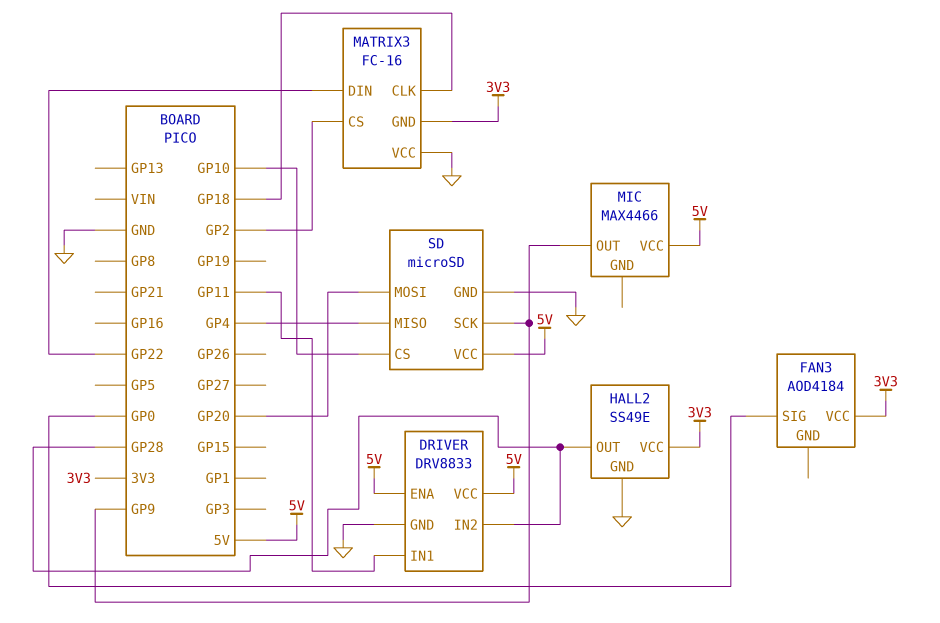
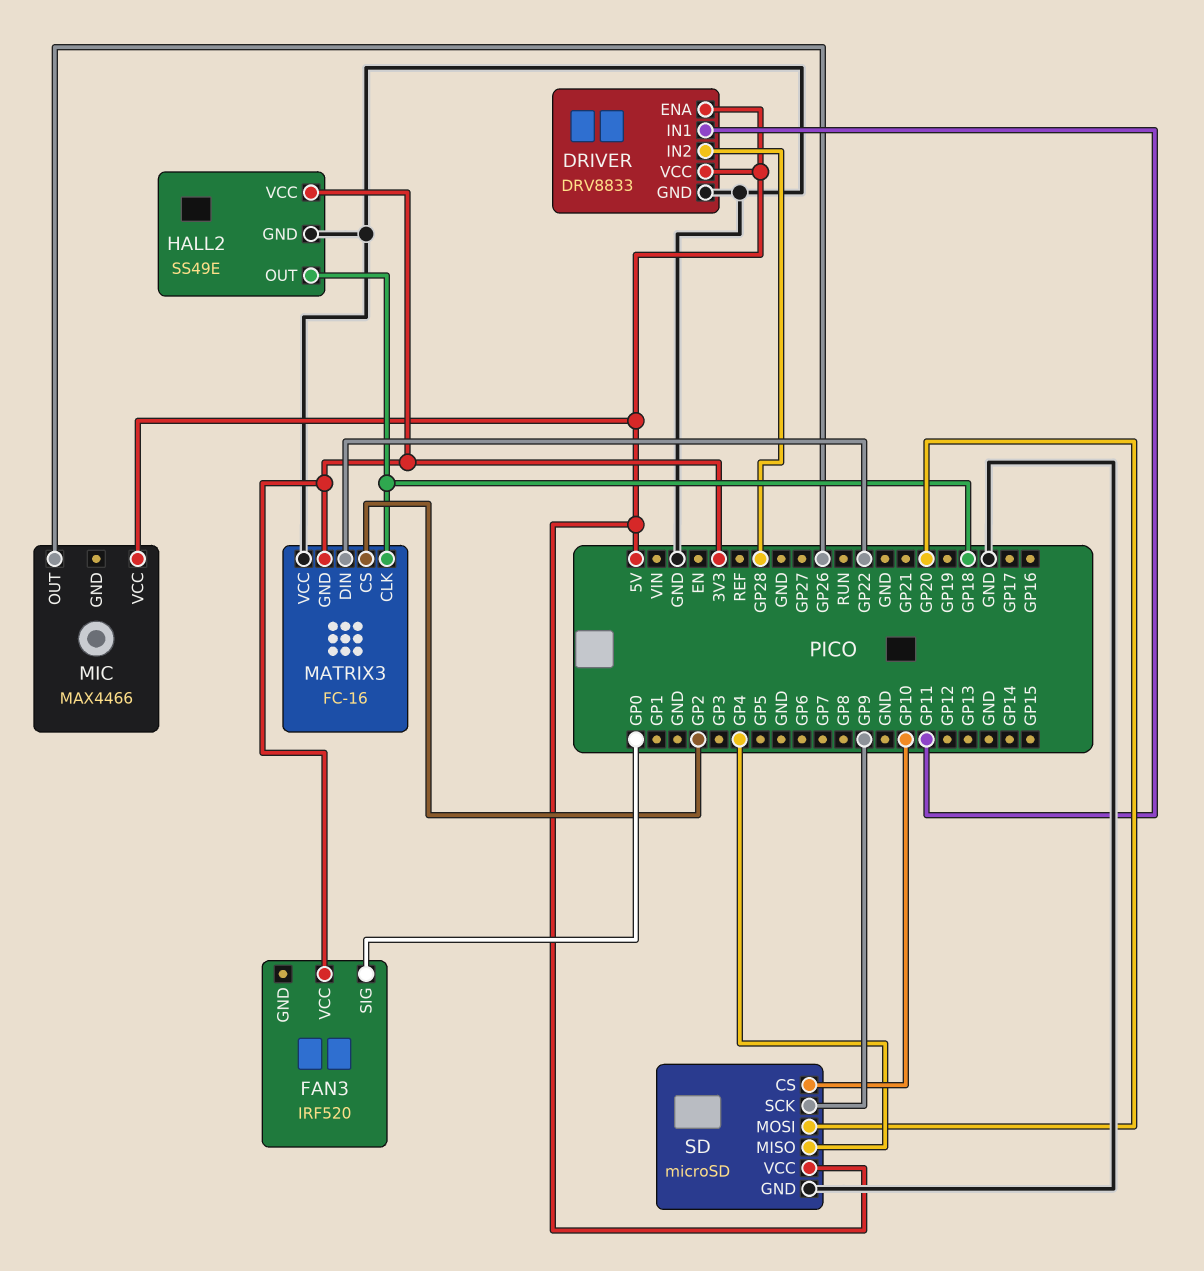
FAN3: AOD4184 -> IRF520
HALL2 pin OUT: GP28 -> GP18
MIC pin OUT: GP9 -> GP26

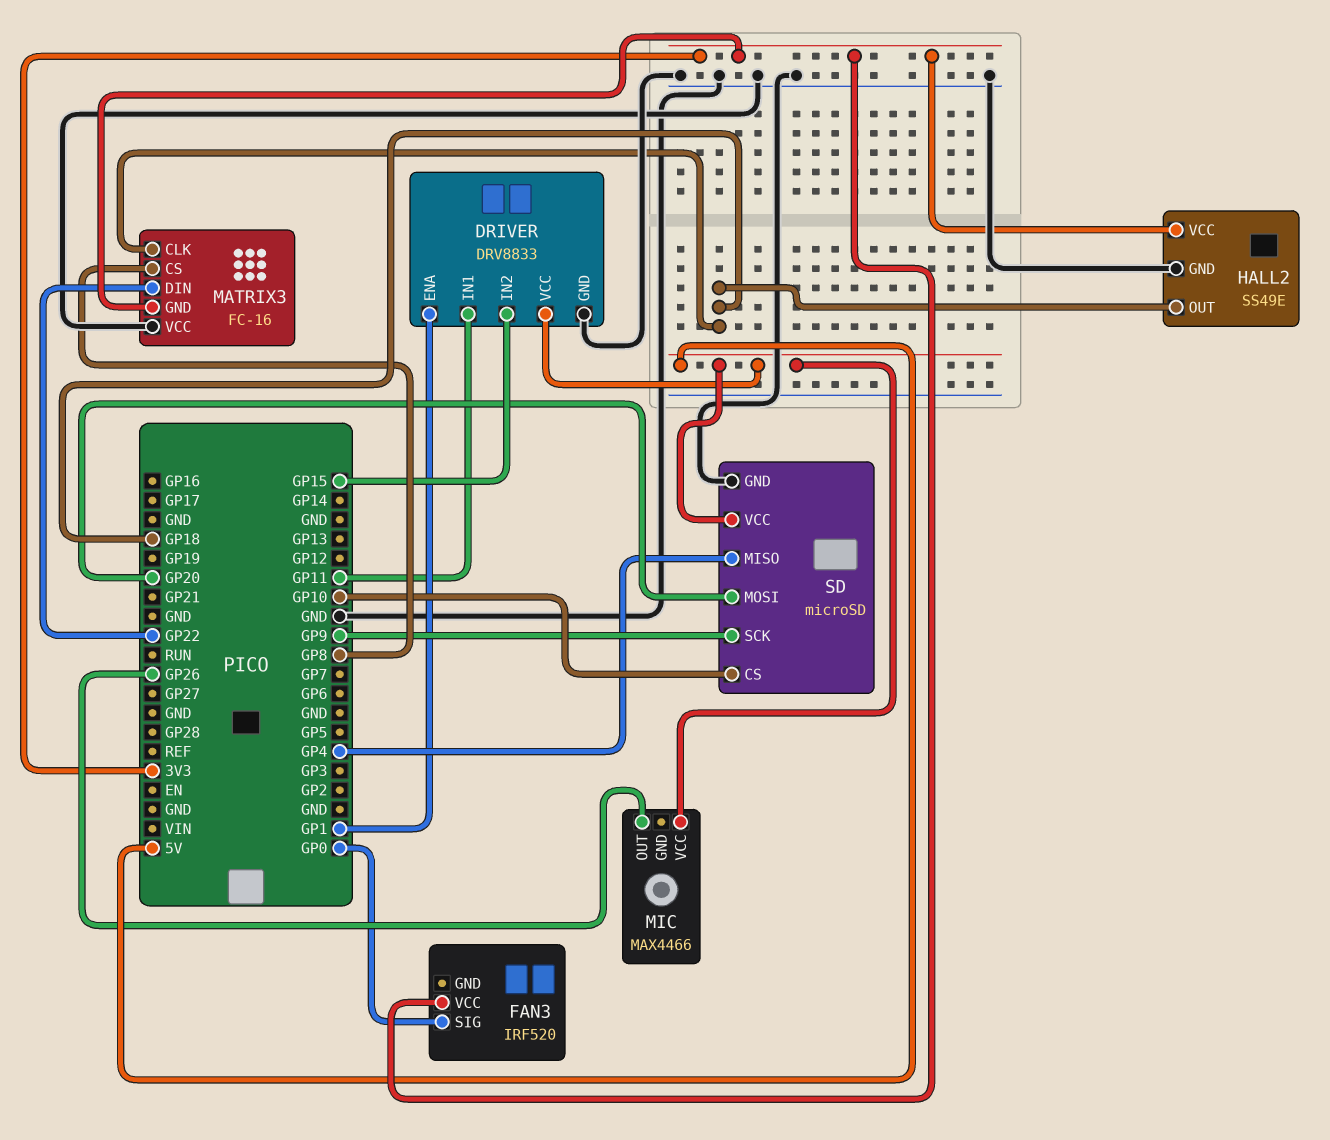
DRIVER pin ENA: 5V -> GP1
DRIVER pin IN2: GP28 -> GP15
MATRIX3 pin CS: GP2 -> GP8

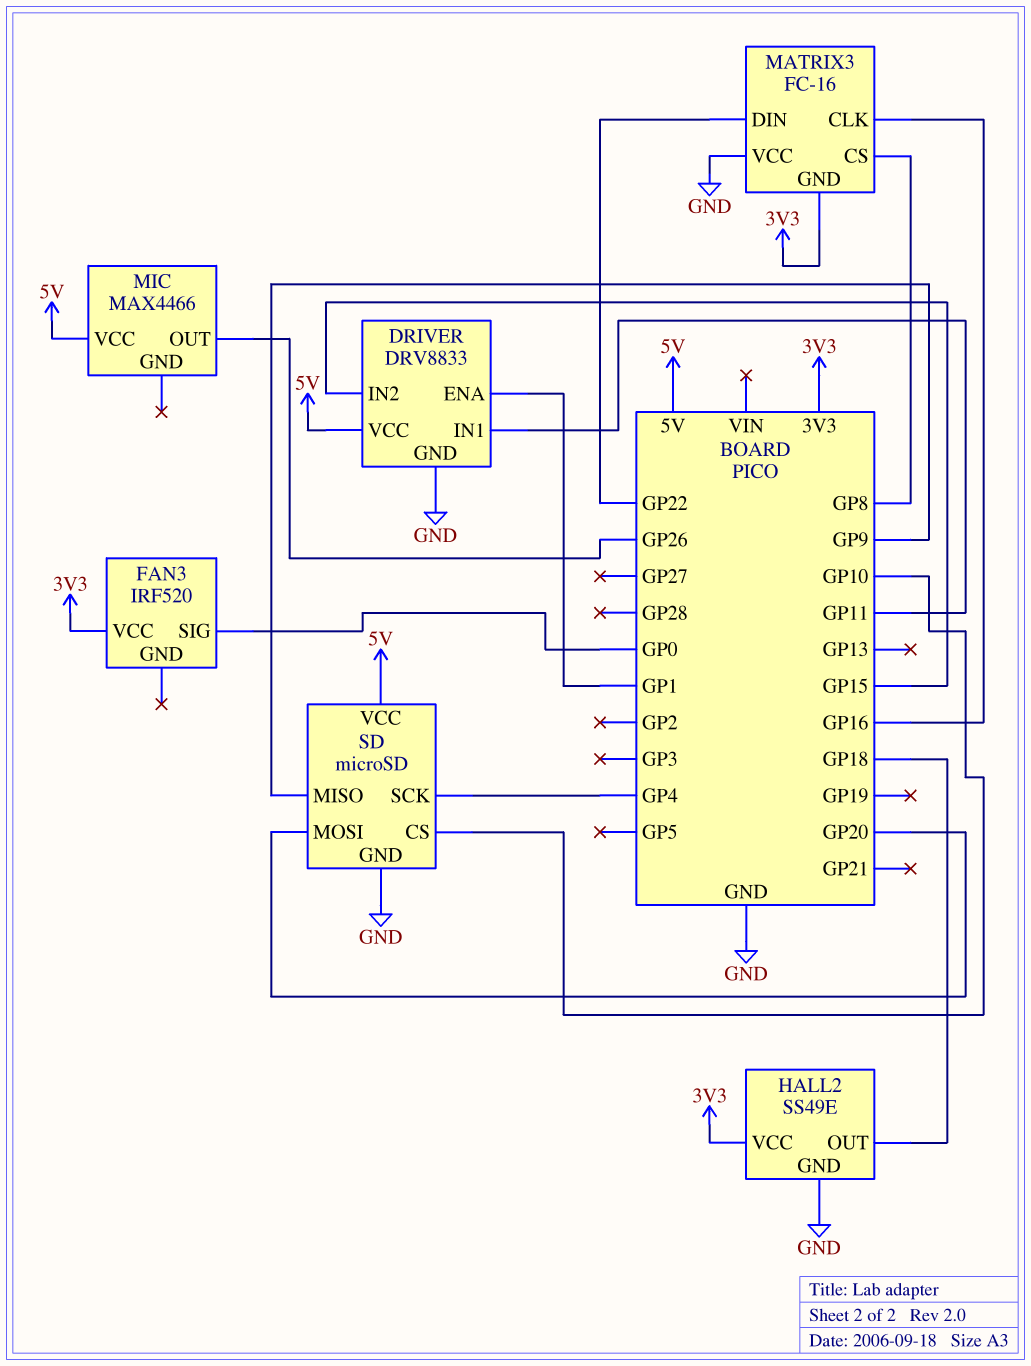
MATRIX3 pin CLK: GP18 -> GP16
SD pin MISO: GP4 -> GP9
SD pin SCK: GP9 -> GP4

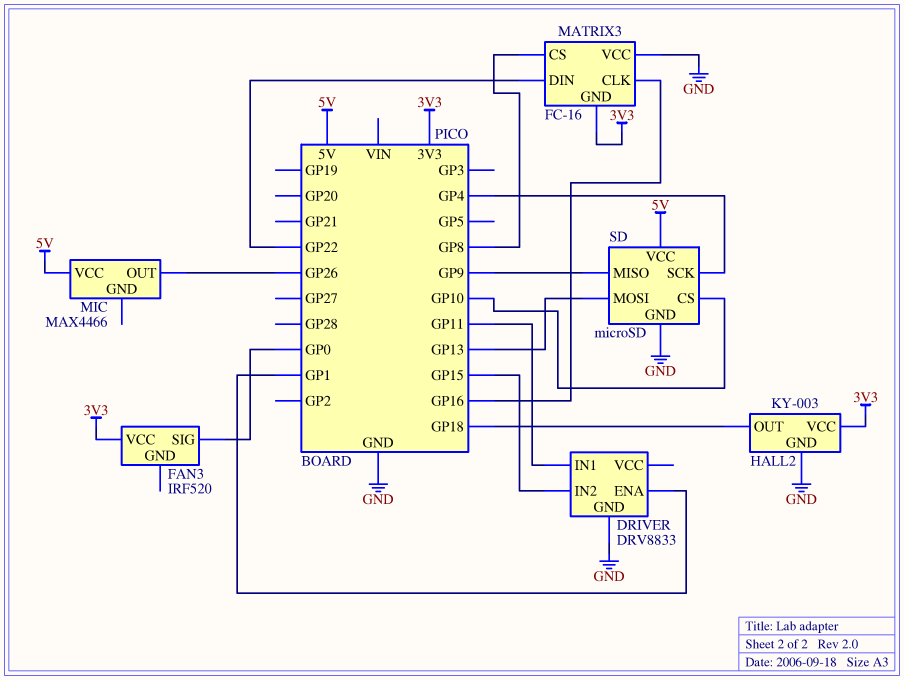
DRIVER pin VCC: 5V -> none
HALL2: SS49E -> KY-003
SD pin MOSI: GP20 -> GP13

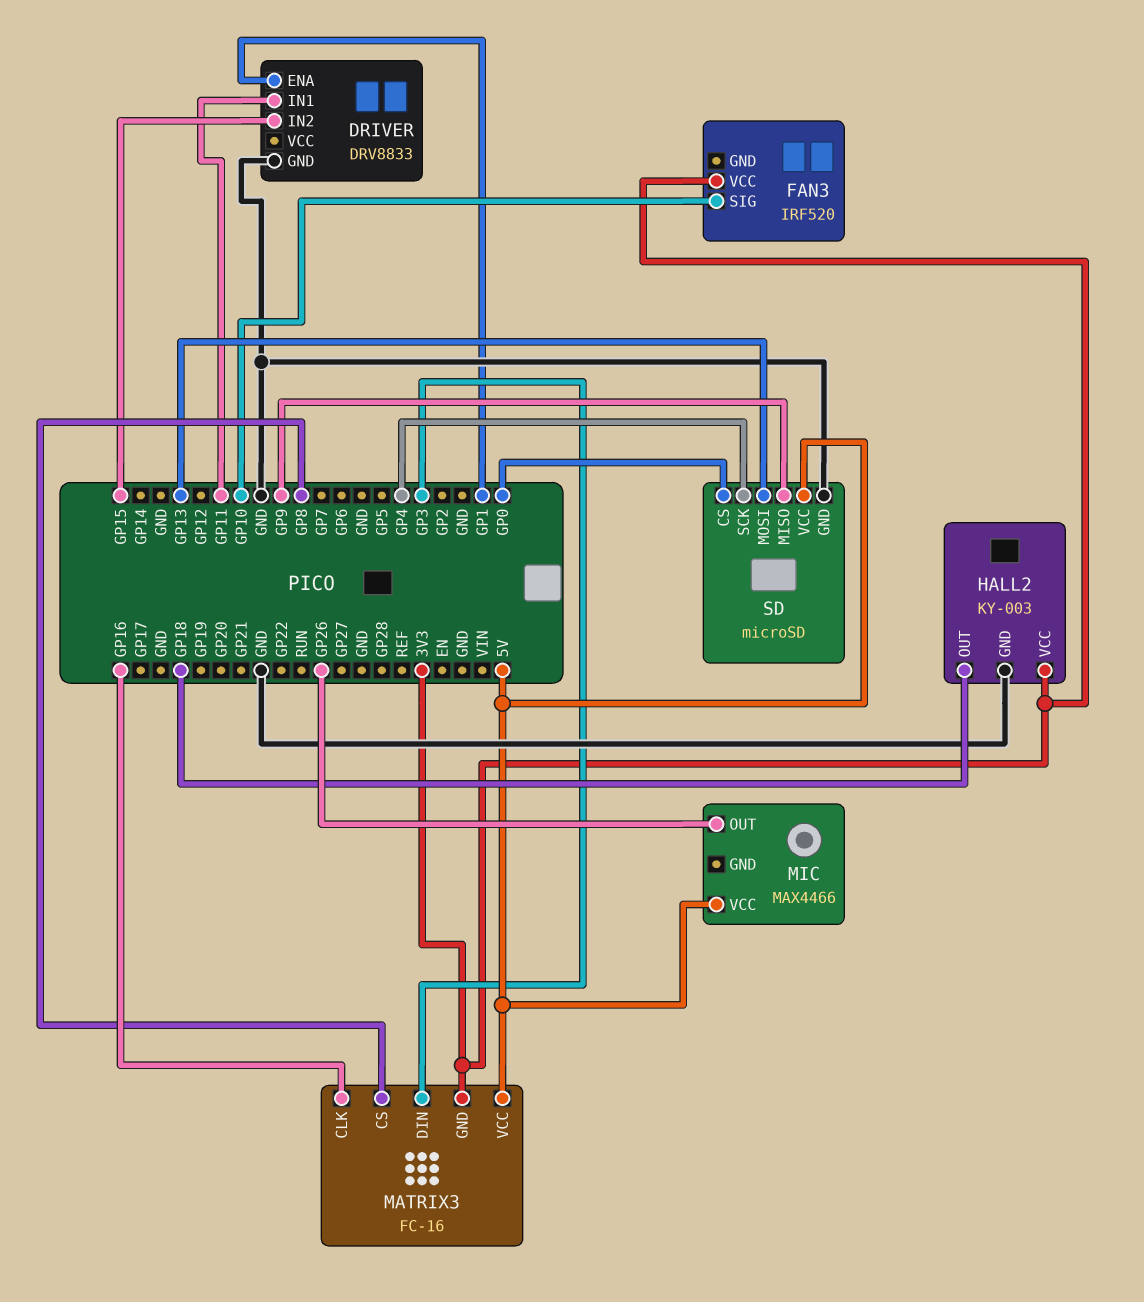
FAN3 pin SIG: GP0 -> GP10
MATRIX3 pin DIN: GP22 -> GP3
MATRIX3 pin VCC: GND -> 5V
SD pin CS: GP10 -> GP0

